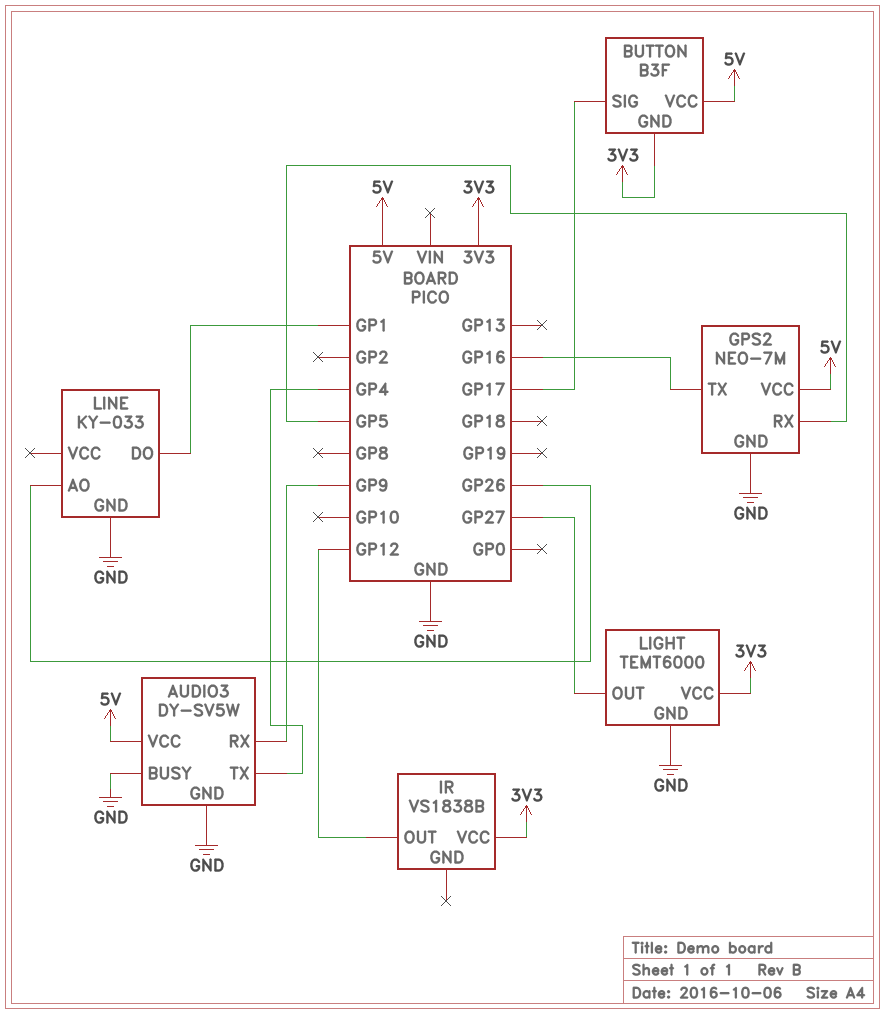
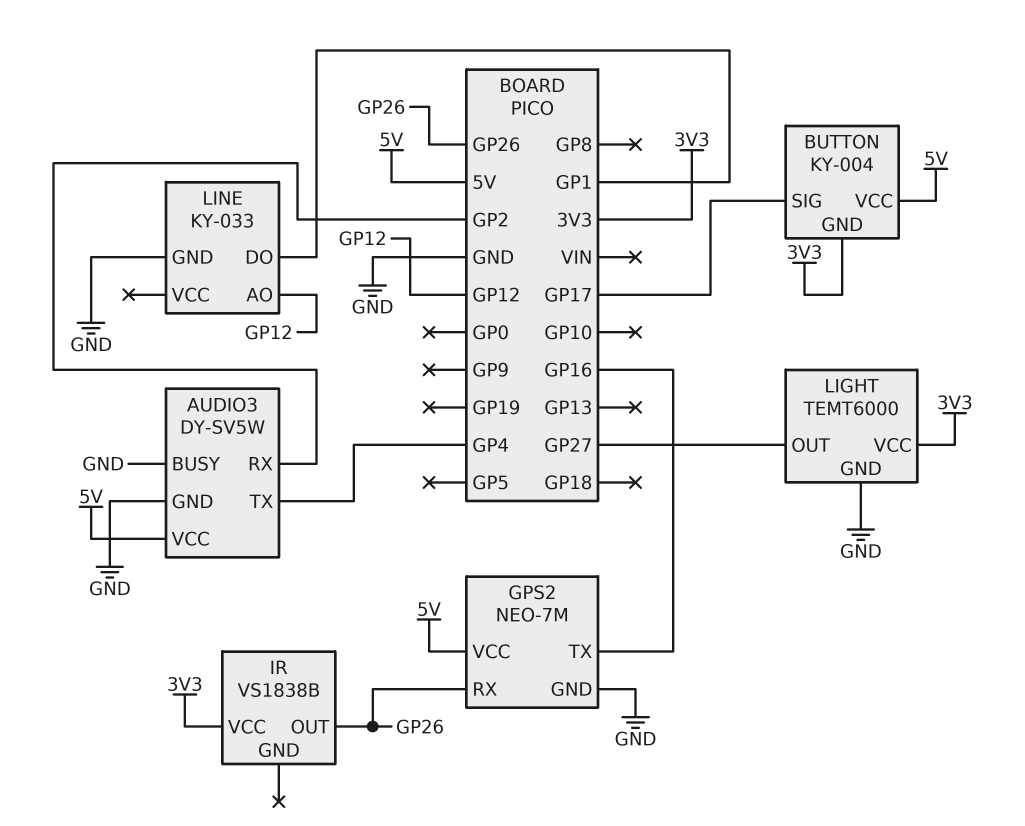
AUDIO3 pin RX: GP9 -> GP2
BUTTON: B3F -> KY-004
GPS2 pin RX: GP5 -> GP26
IR pin OUT: GP12 -> GP26
LINE pin AO: GP26 -> GP12

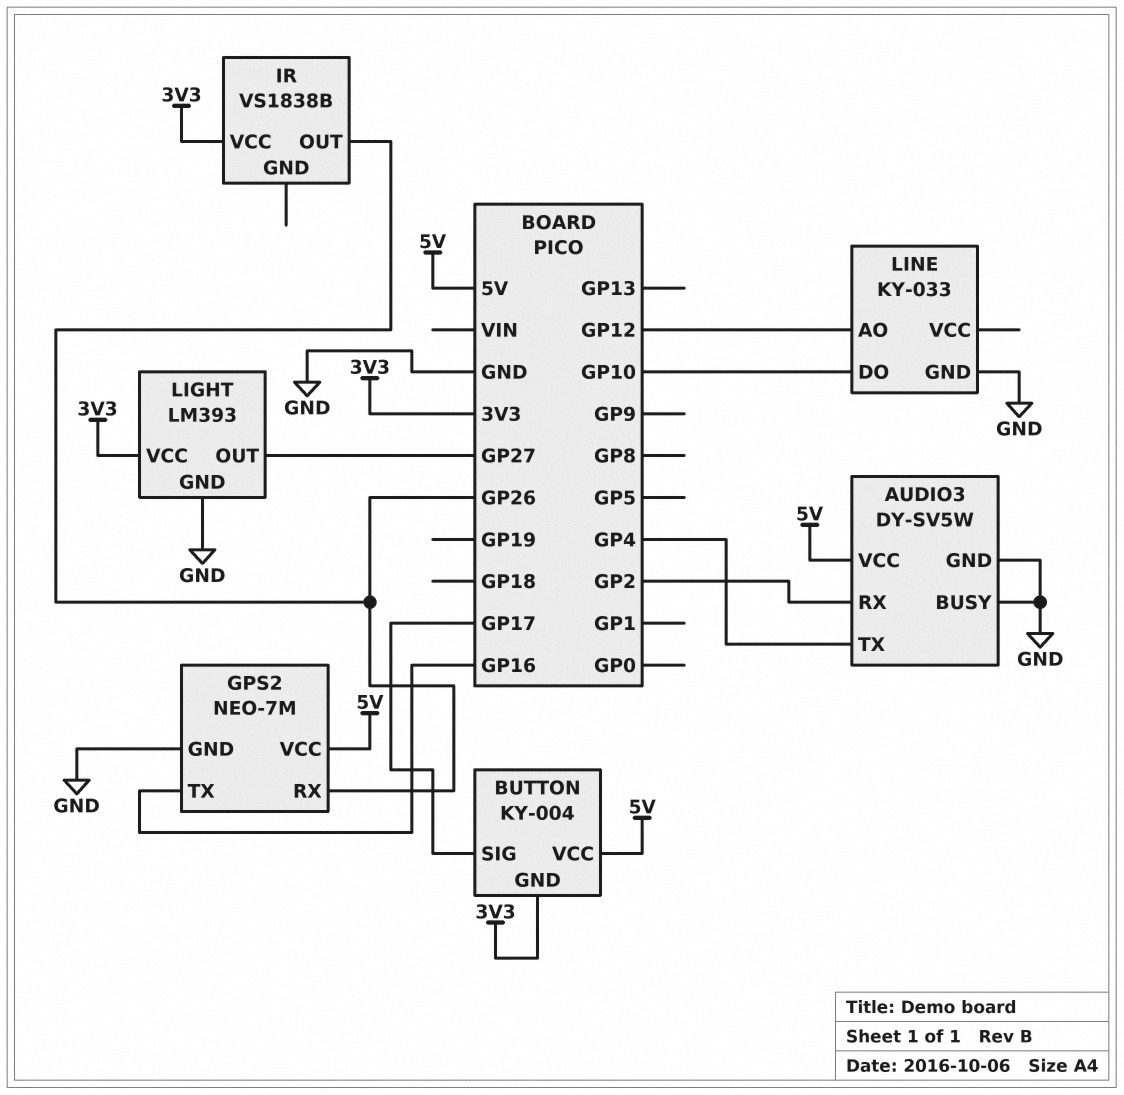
LIGHT: TEMT6000 -> LM393
LINE pin DO: GP1 -> GP10

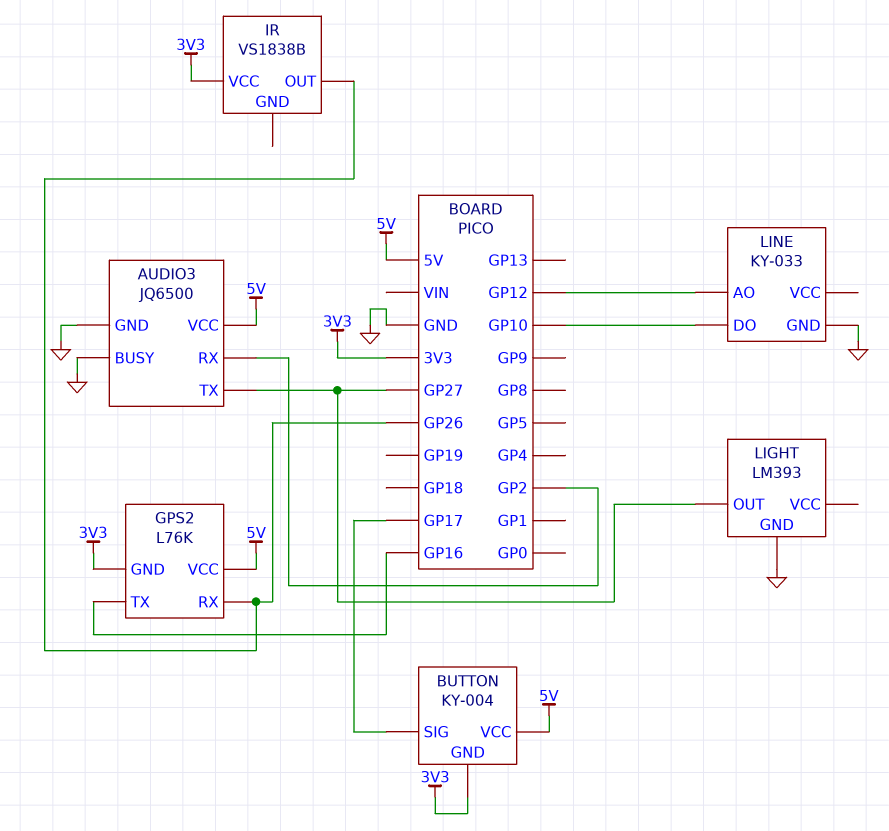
AUDIO3: DY-SV5W -> JQ6500
AUDIO3 pin TX: GP4 -> GP27
GPS2: NEO-7M -> L76K
GPS2 pin GND: GND -> 3V3
LIGHT pin VCC: 3V3 -> none

